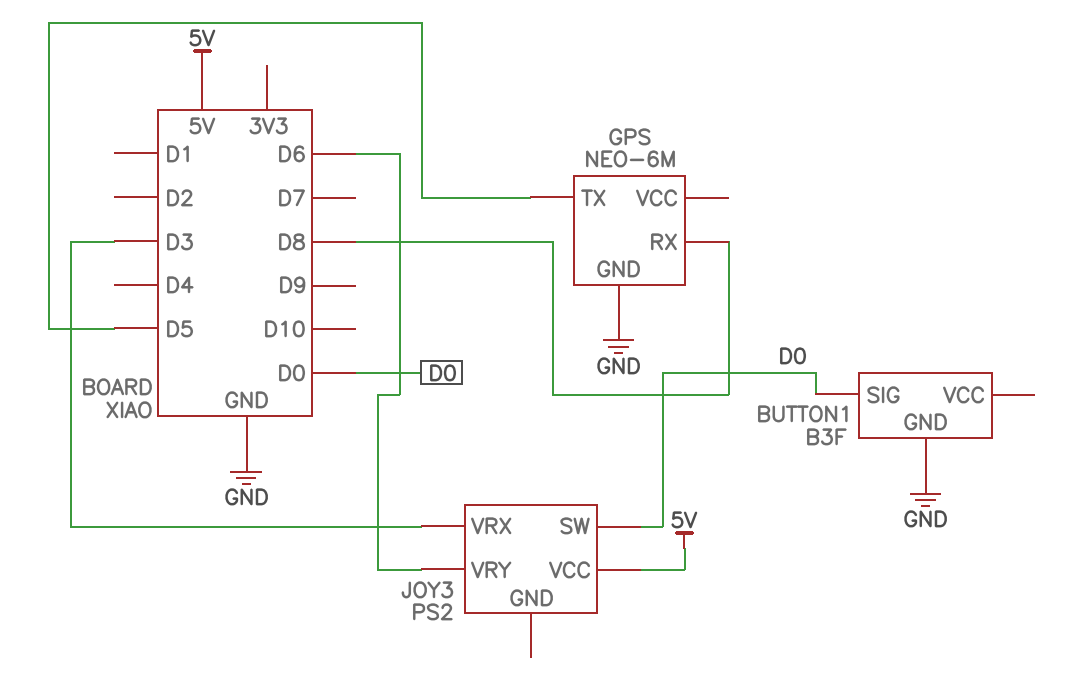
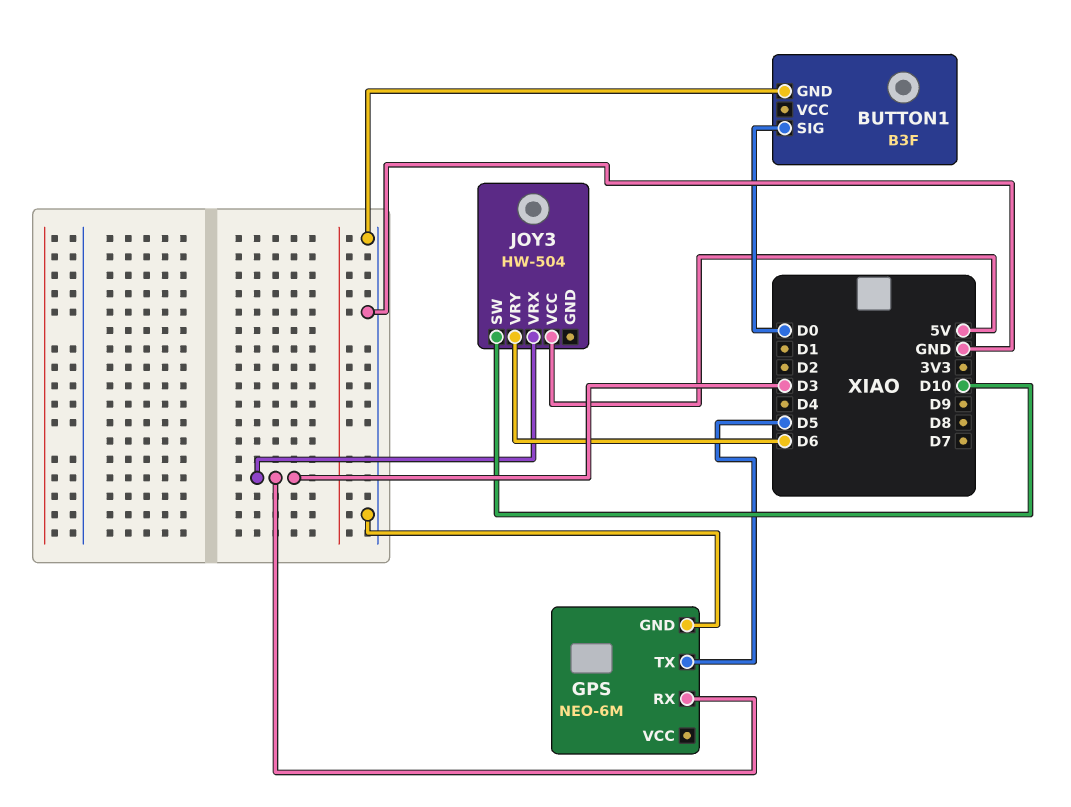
GPS pin RX: D8 -> D3
JOY3: PS2 -> HW-504
JOY3 pin SW: D0 -> D10

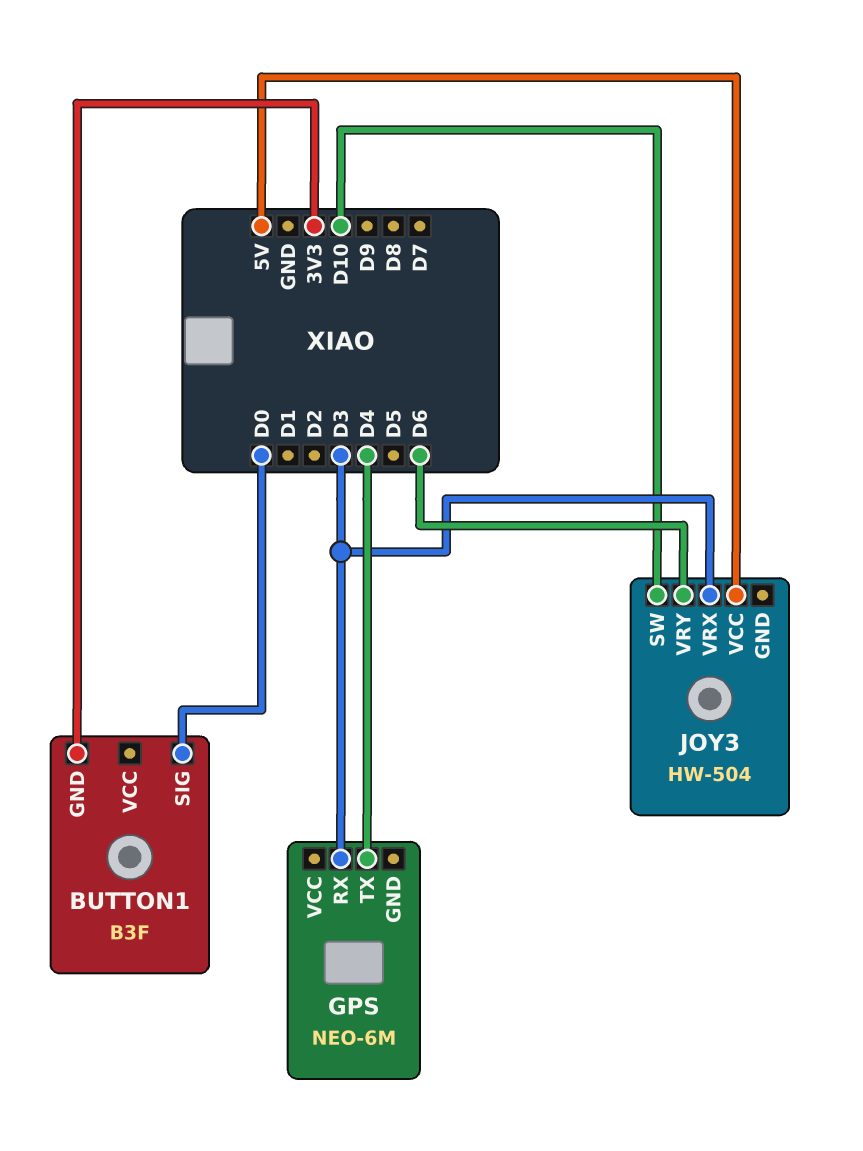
BUTTON1 pin GND: GND -> 3V3
GPS pin GND: GND -> none
GPS pin TX: D5 -> D4

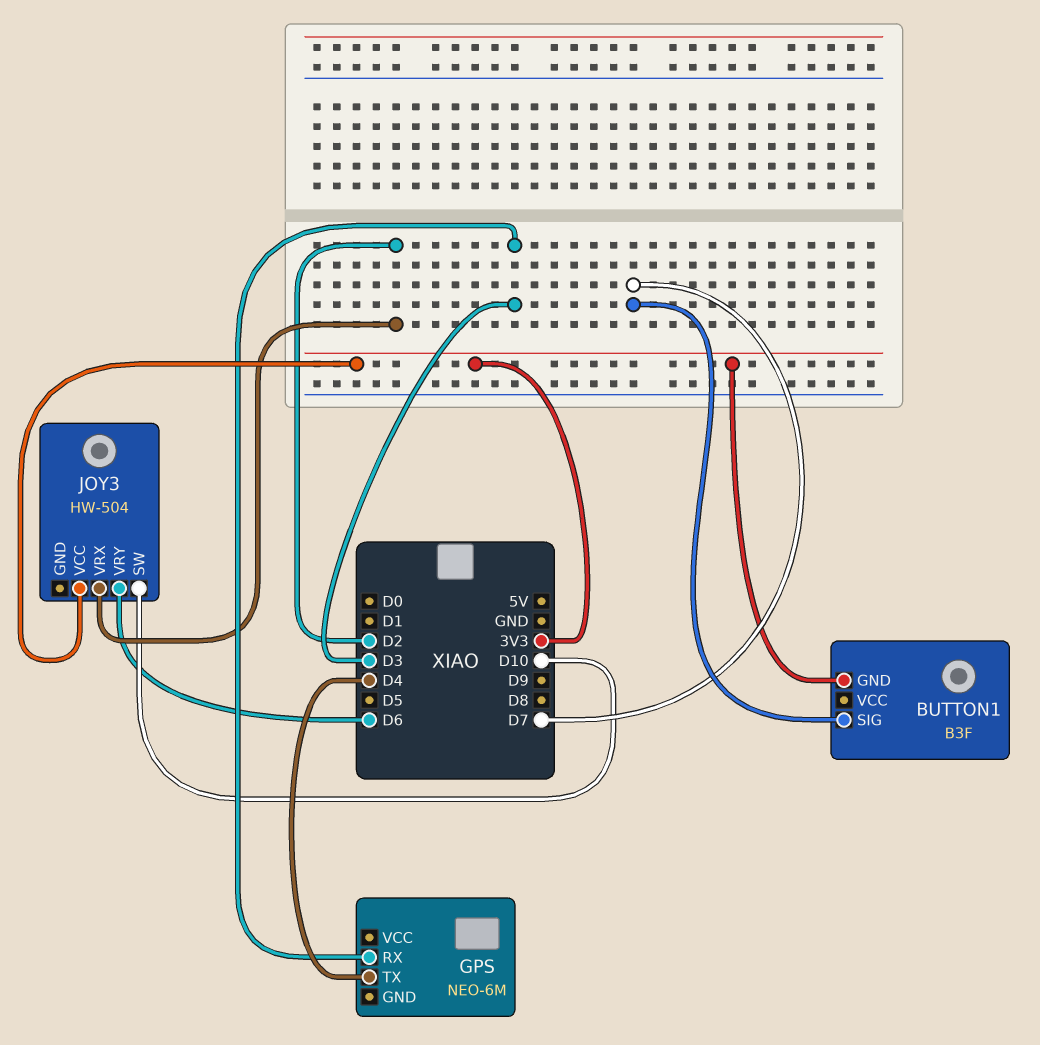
BUTTON1 pin SIG: D0 -> D7
JOY3 pin VCC: 5V -> 3V3
JOY3 pin VRX: D3 -> D2

